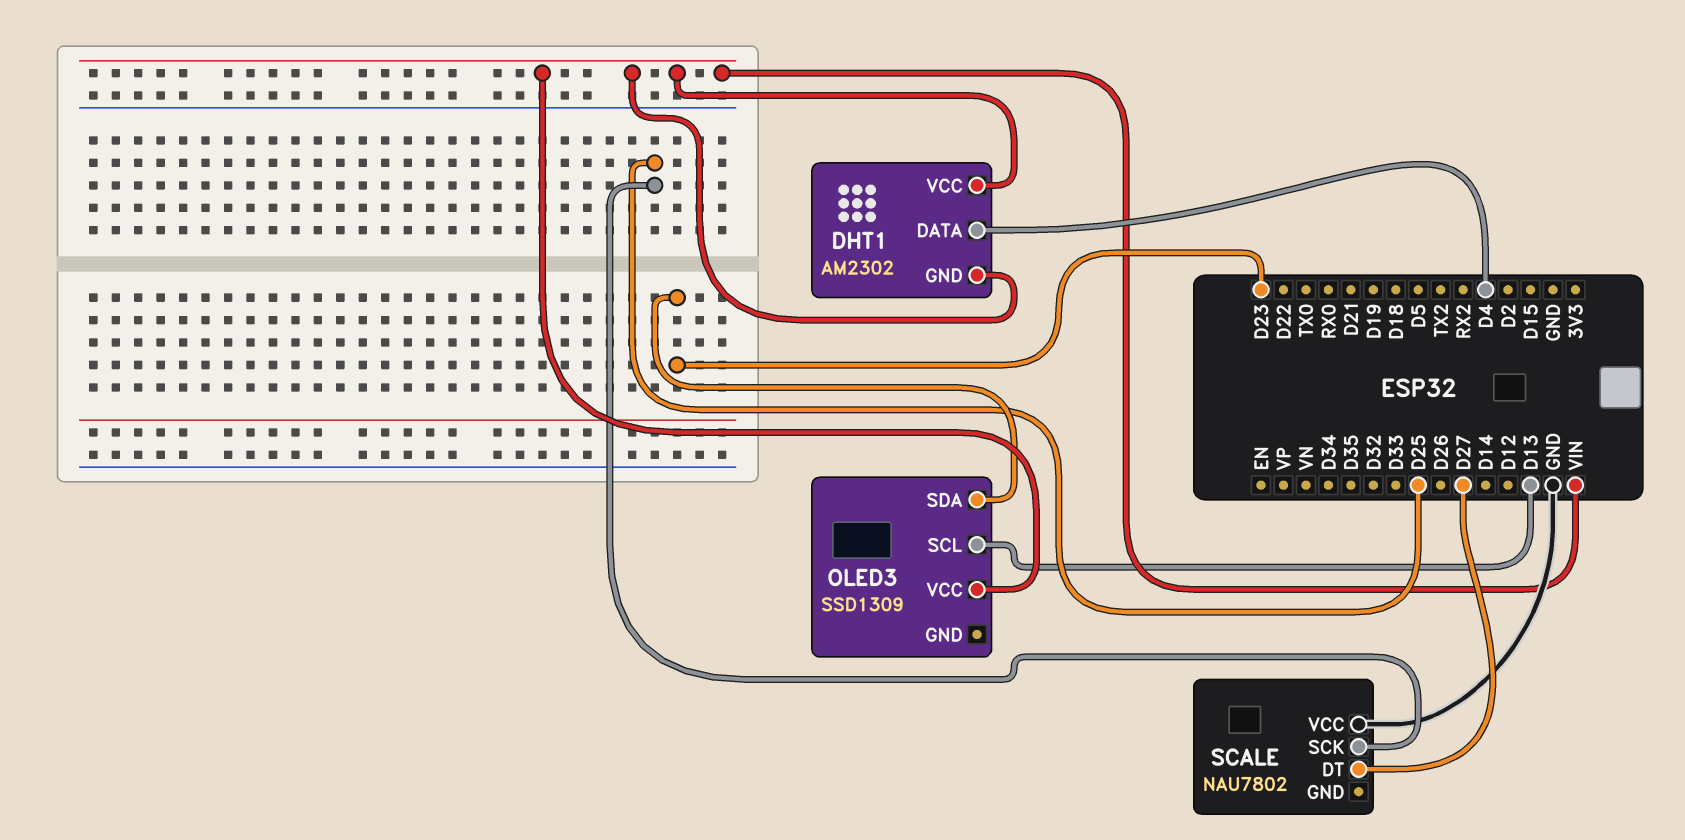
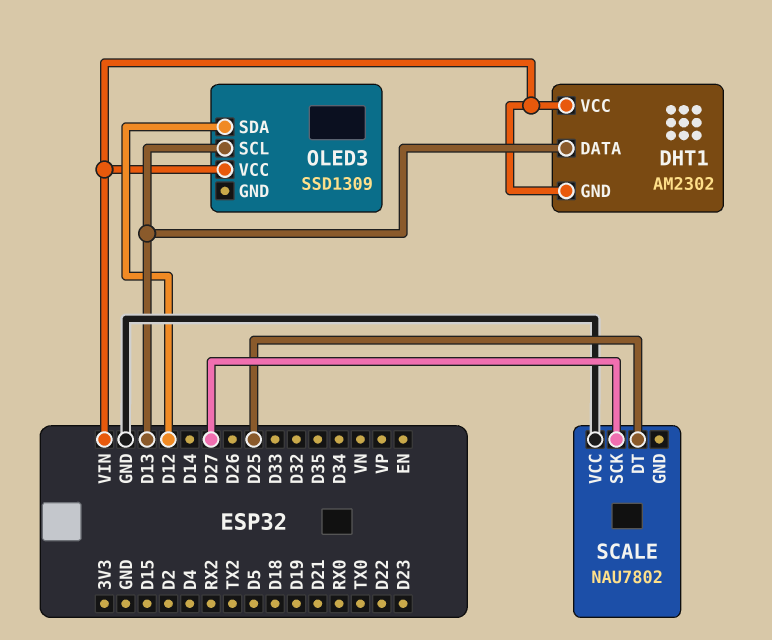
DHT1 pin DATA: D4 -> D13
OLED3 pin SDA: D23 -> D12
SCALE pin DT: D27 -> D25
SCALE pin SCK: D25 -> D27

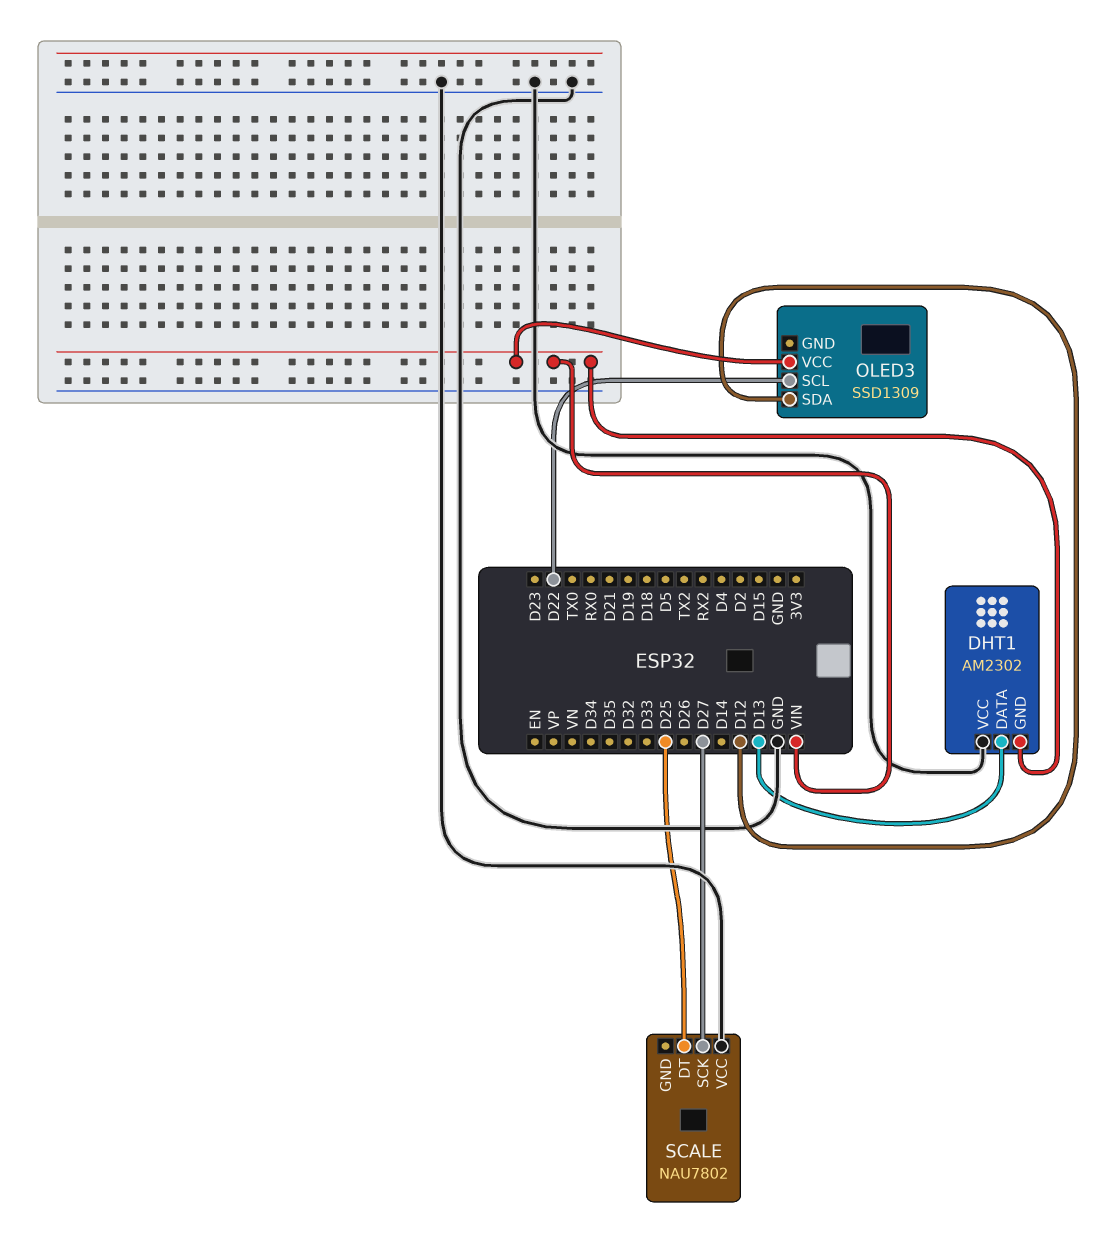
DHT1 pin VCC: VIN -> GND
OLED3 pin SCL: D13 -> D22

